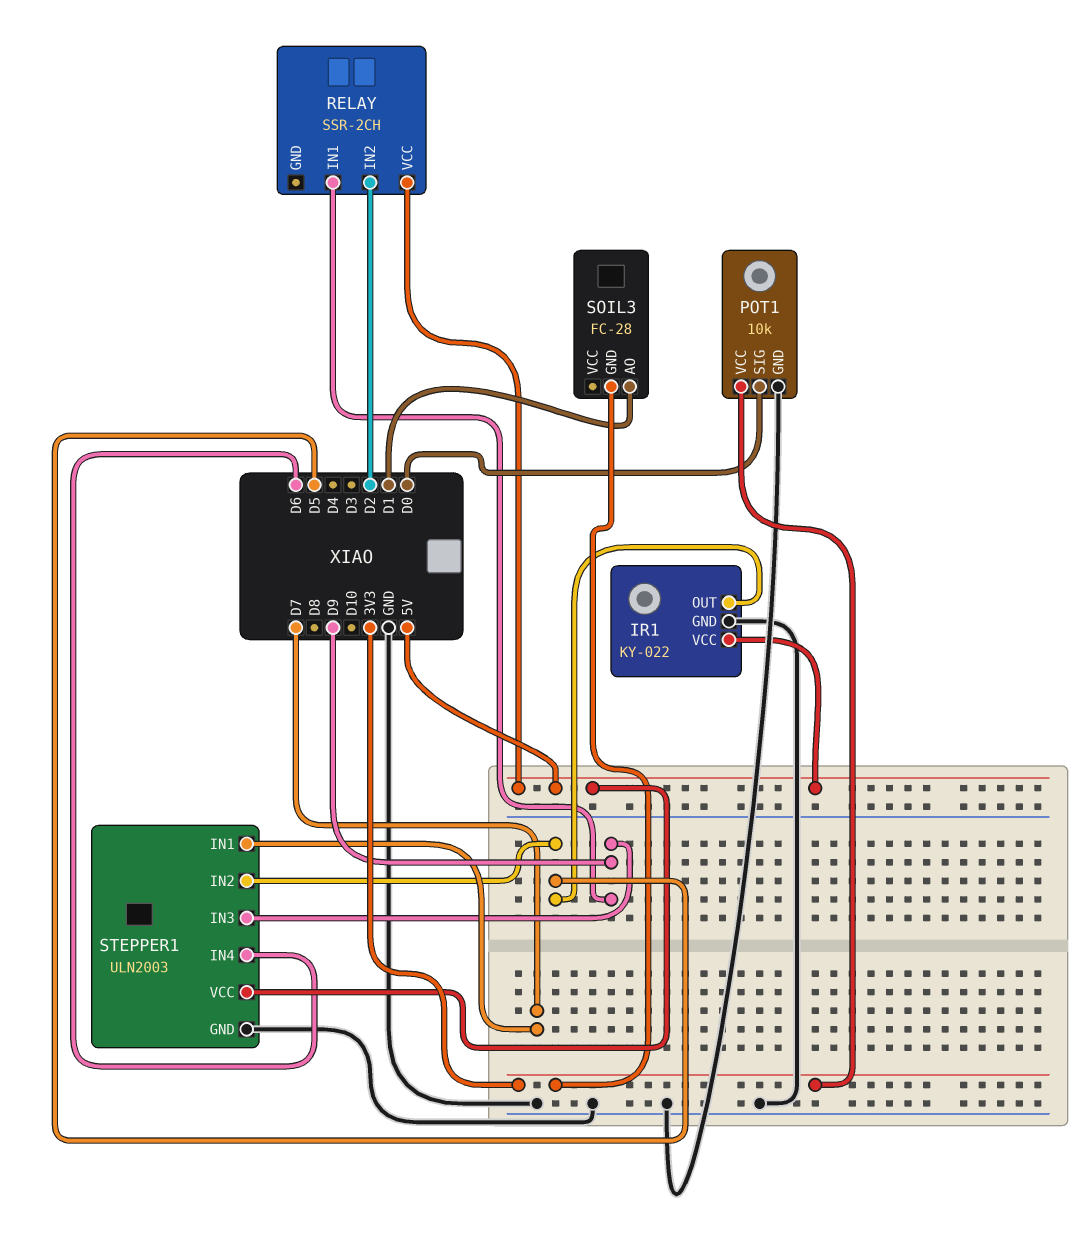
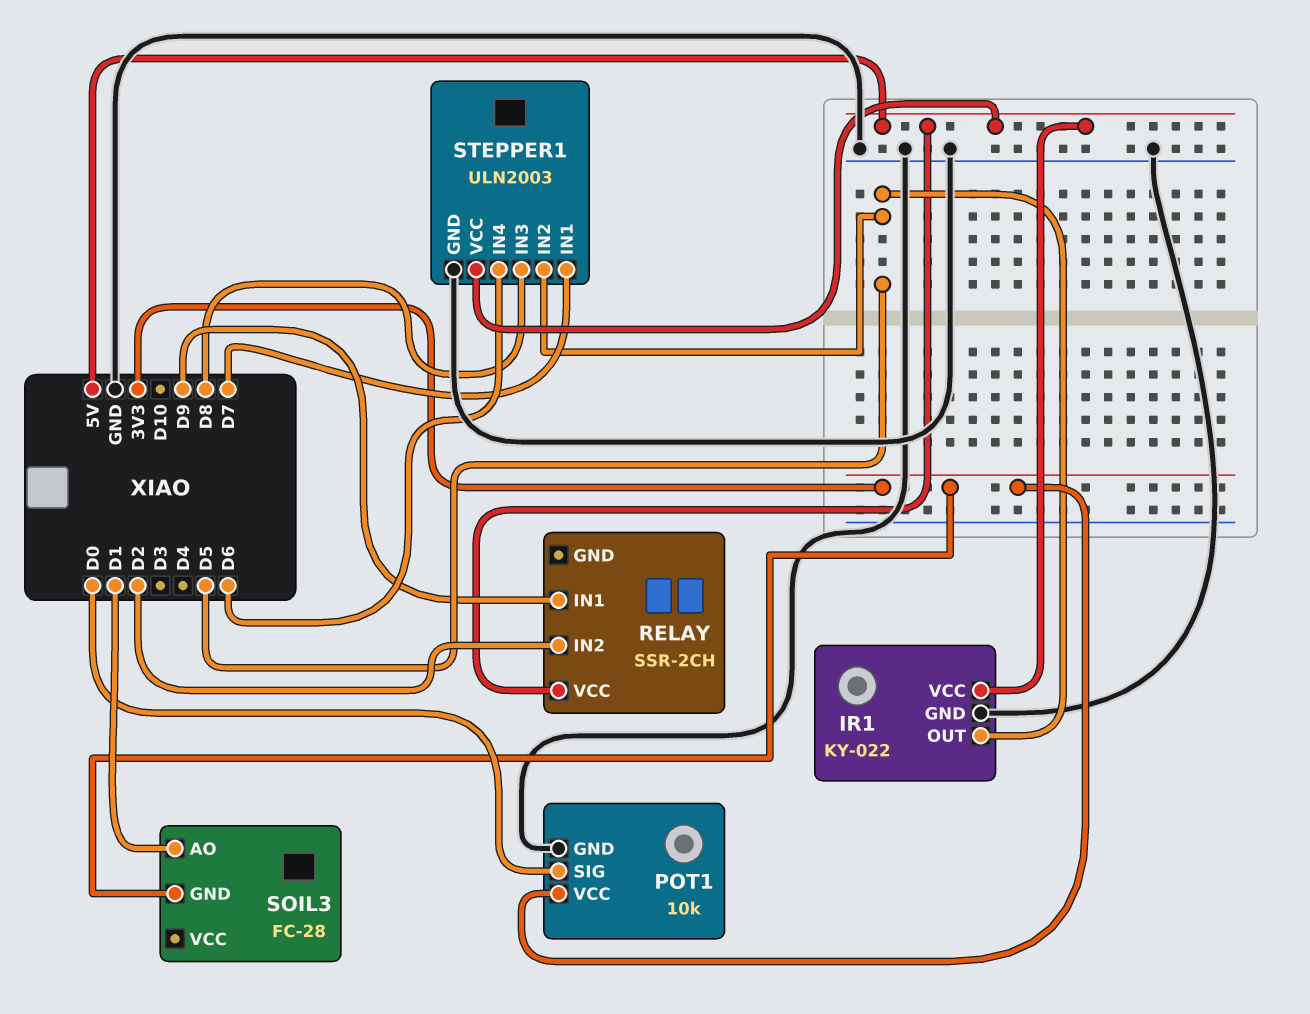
STEPPER1 pin IN3: D9 -> D8

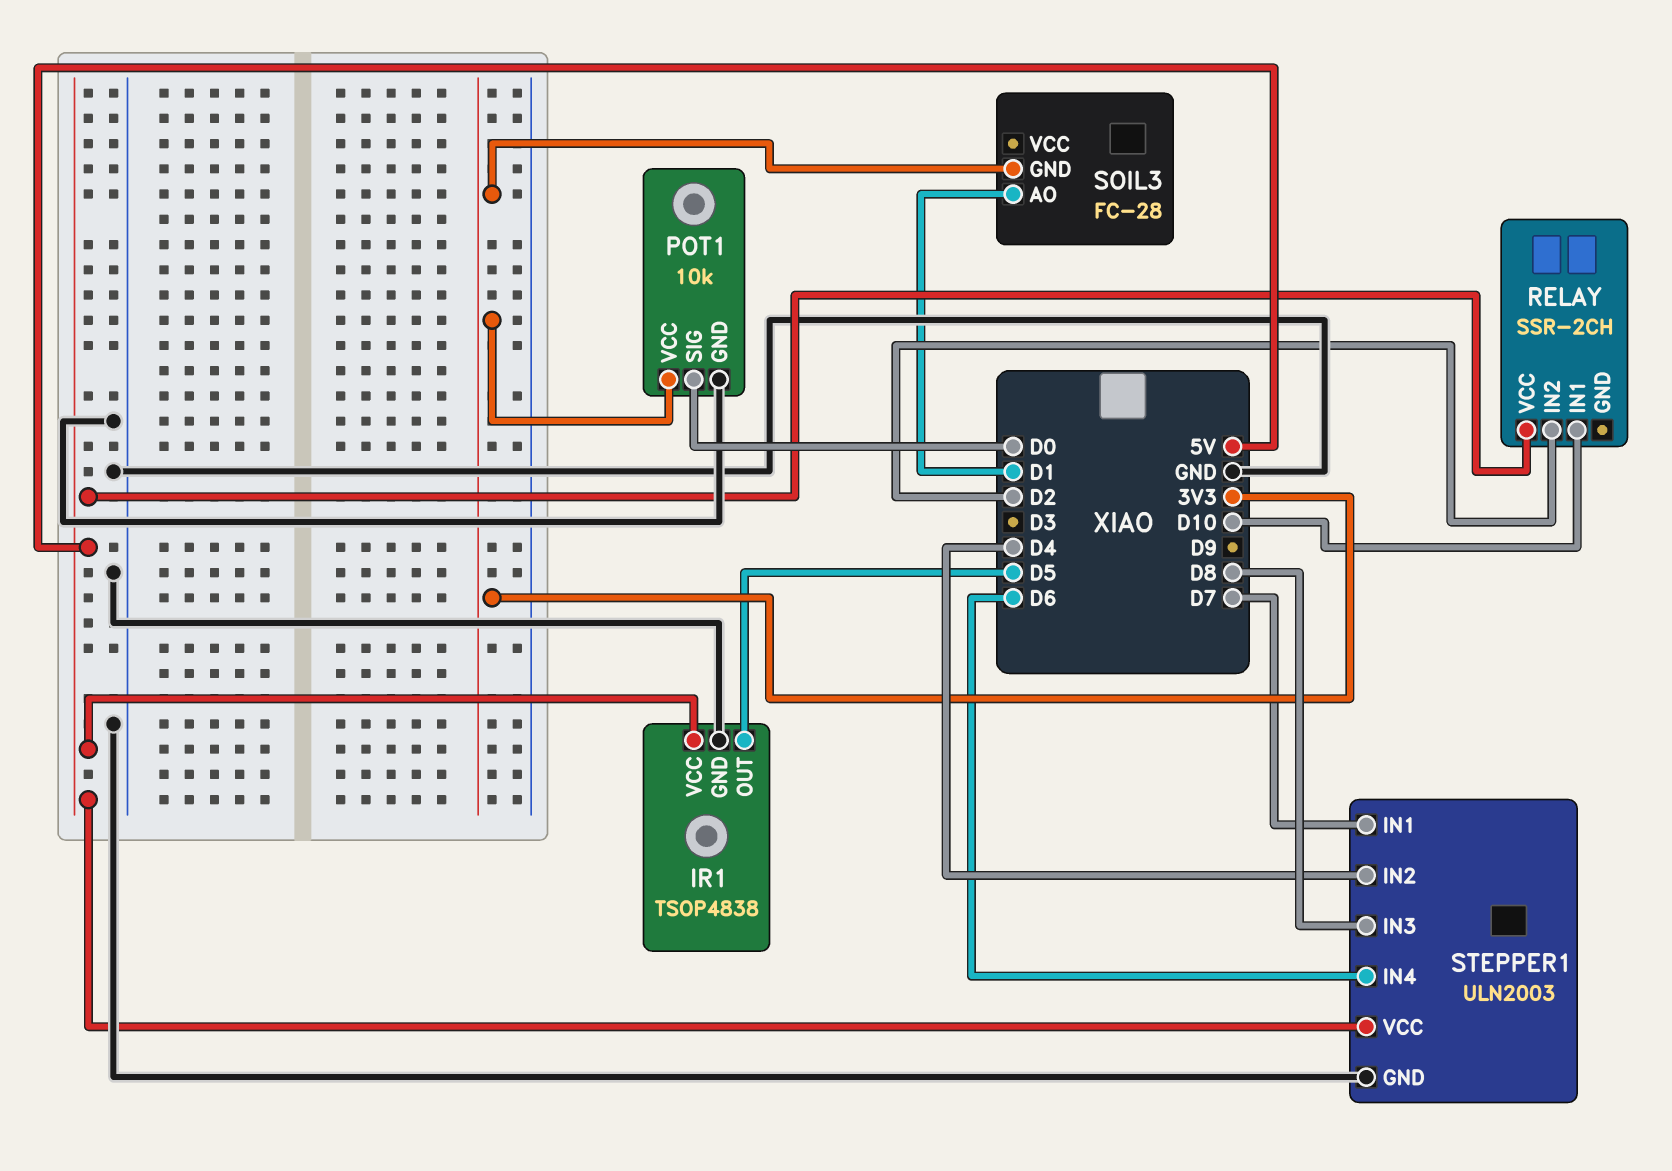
IR1: KY-022 -> TSOP4838
RELAY pin IN1: D9 -> D10
STEPPER1 pin IN2: D5 -> D4

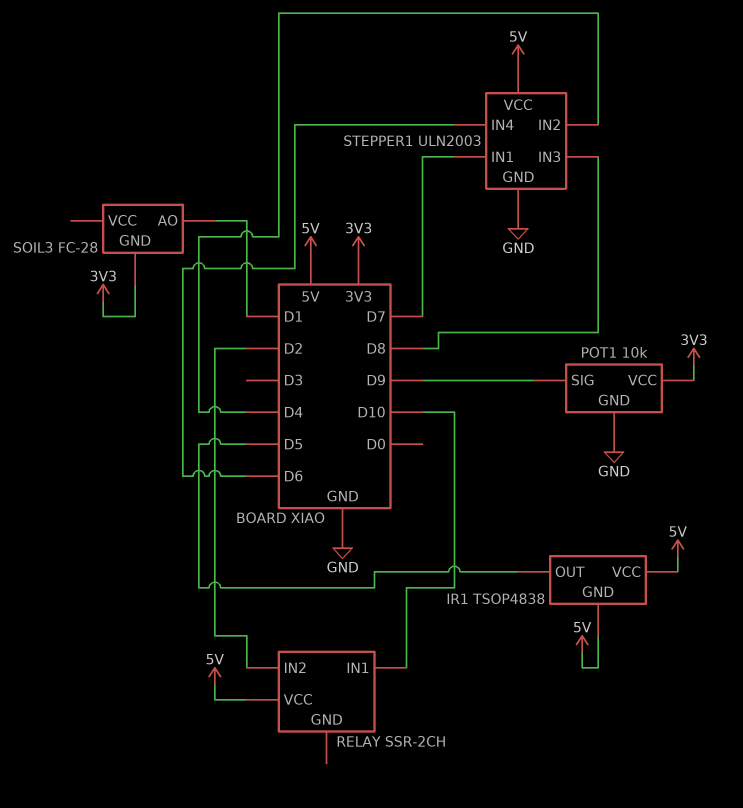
IR1 pin GND: GND -> 5V
POT1 pin SIG: D0 -> D9

